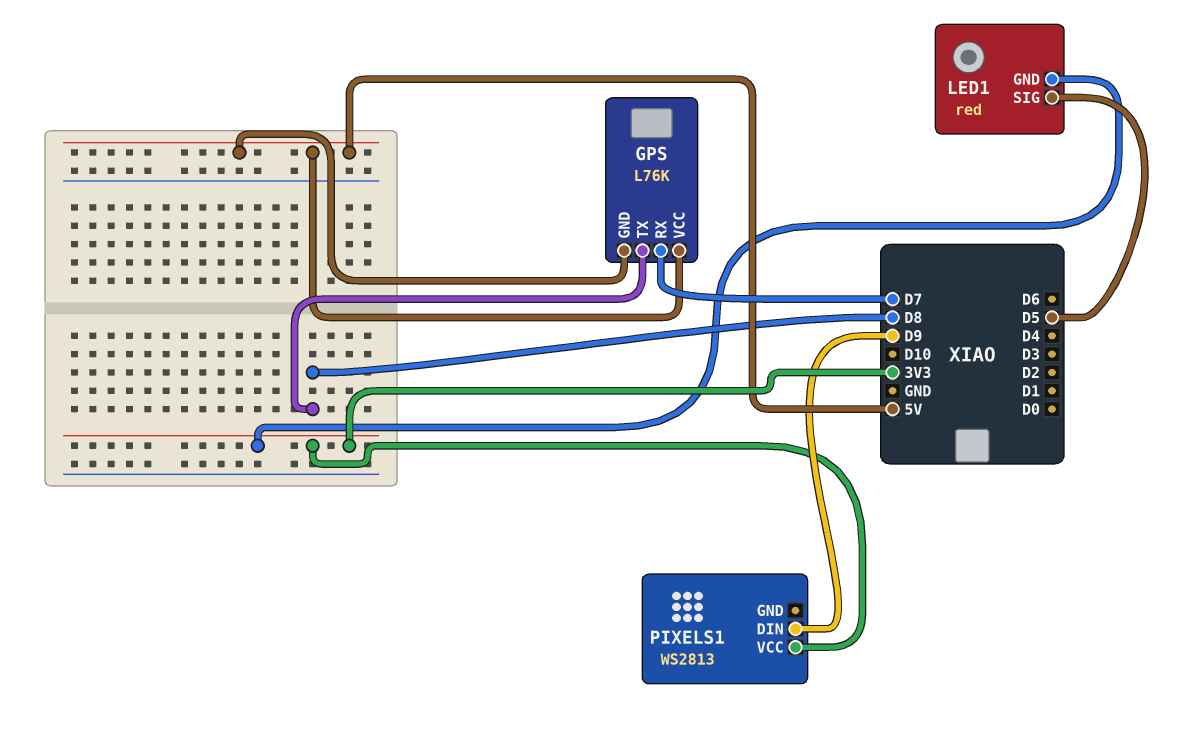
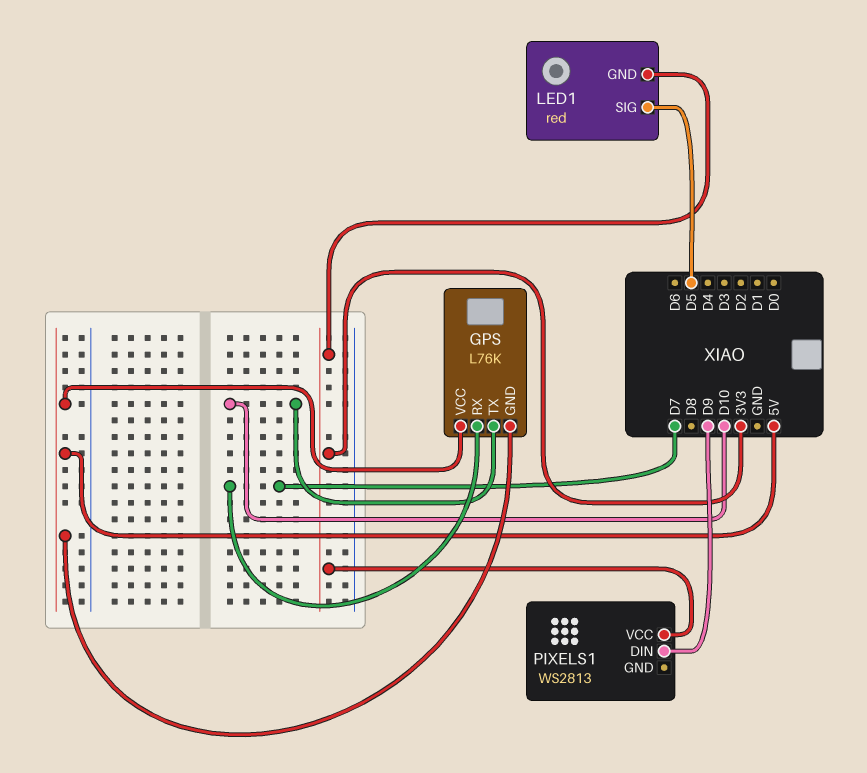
GPS pin TX: D8 -> D10

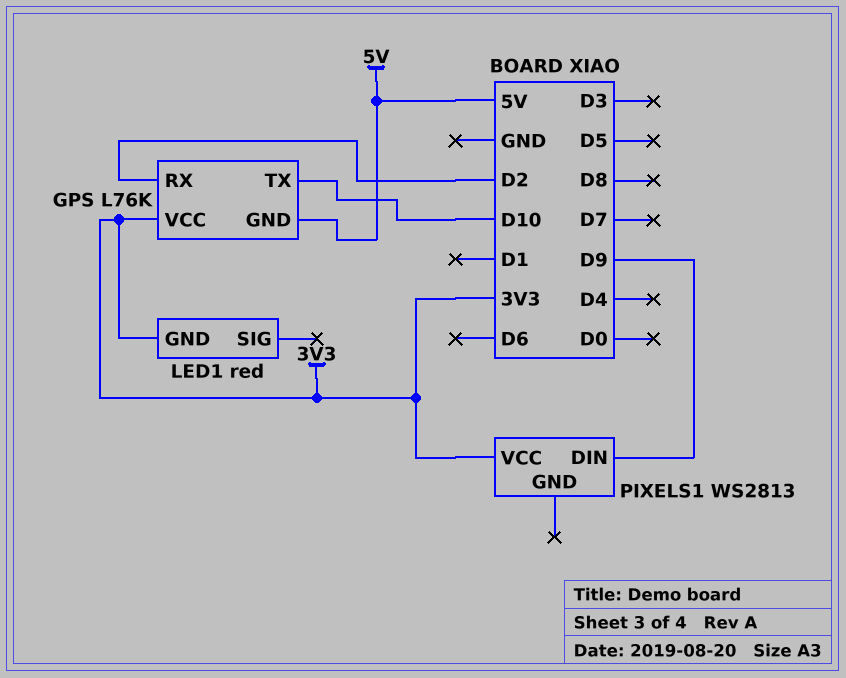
GPS pin RX: D7 -> D2
GPS pin VCC: 5V -> 3V3
LED1 pin SIG: D5 -> none

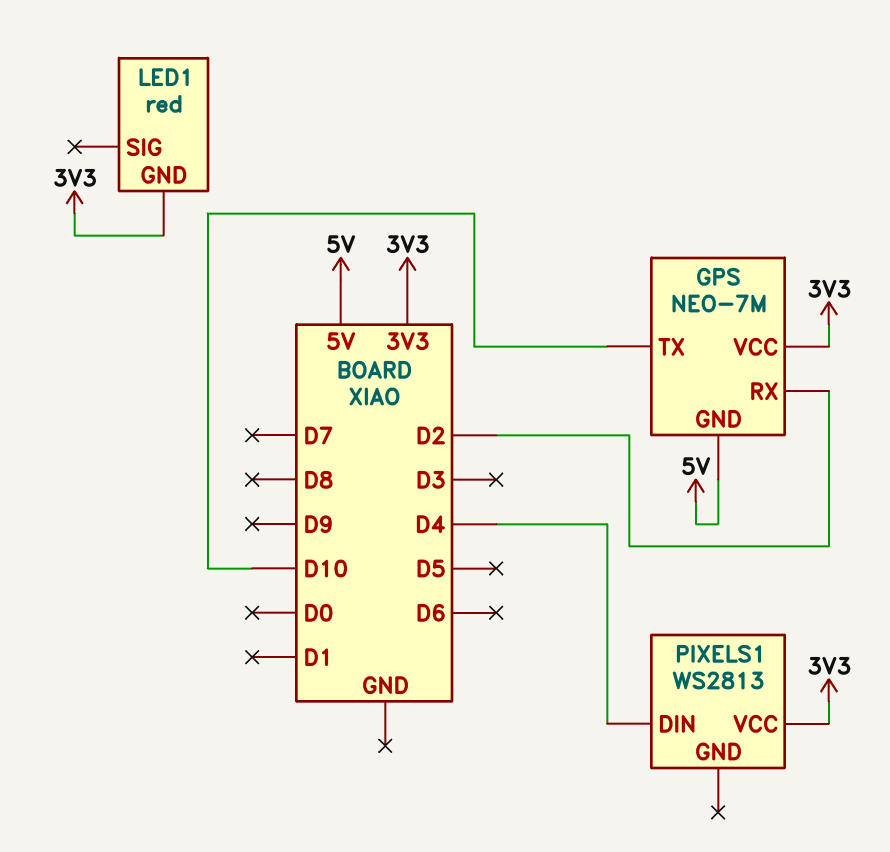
GPS: L76K -> NEO-7M
PIXELS1 pin DIN: D9 -> D4

